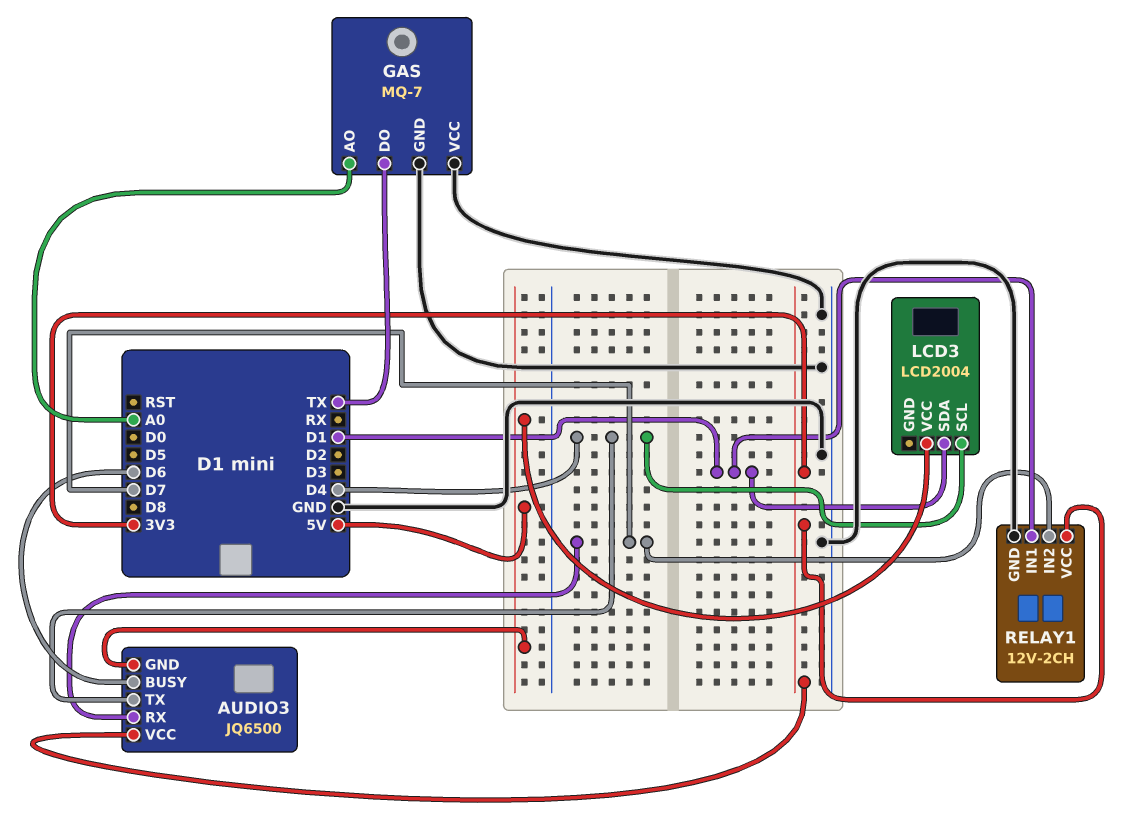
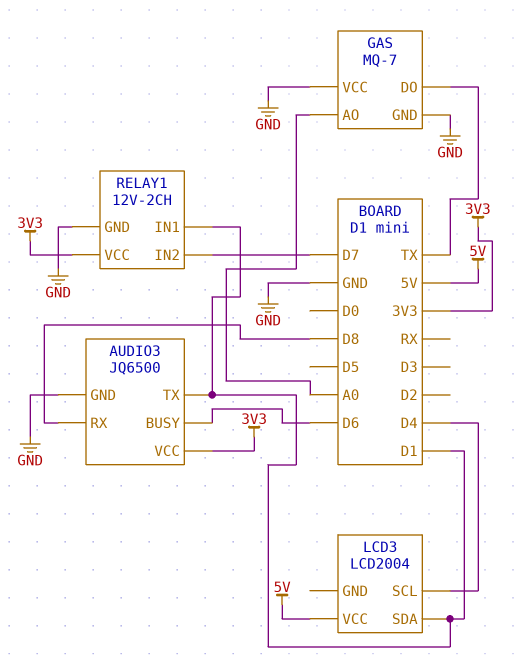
AUDIO3 pin GND: 5V -> GND
AUDIO3 pin RX: D7 -> D8
AUDIO3 pin TX: D4 -> D1

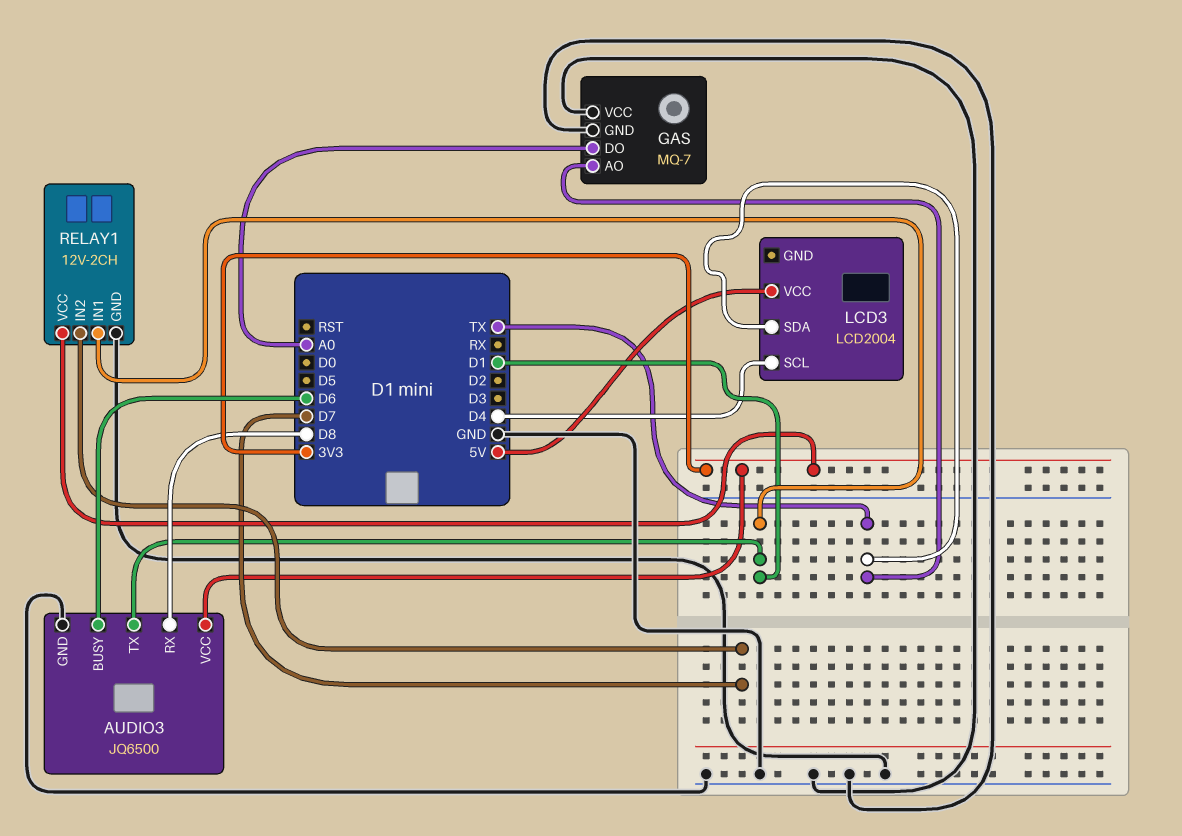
GAS pin AO: A0 -> TX
GAS pin DO: TX -> A0
LCD3 pin SDA: D1 -> TX

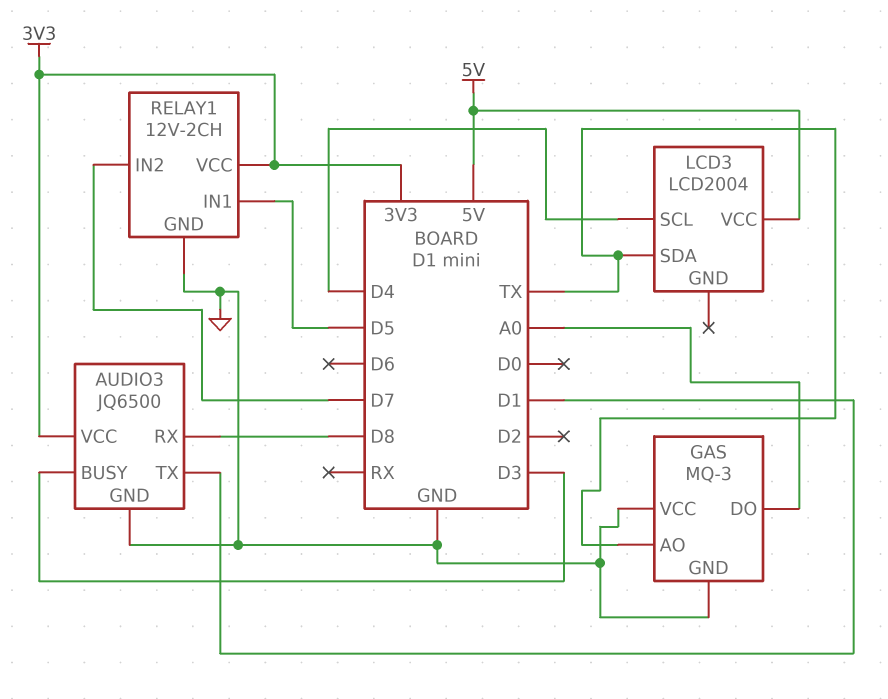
AUDIO3 pin BUSY: D6 -> D3
GAS: MQ-7 -> MQ-3
RELAY1 pin IN1: D1 -> D5

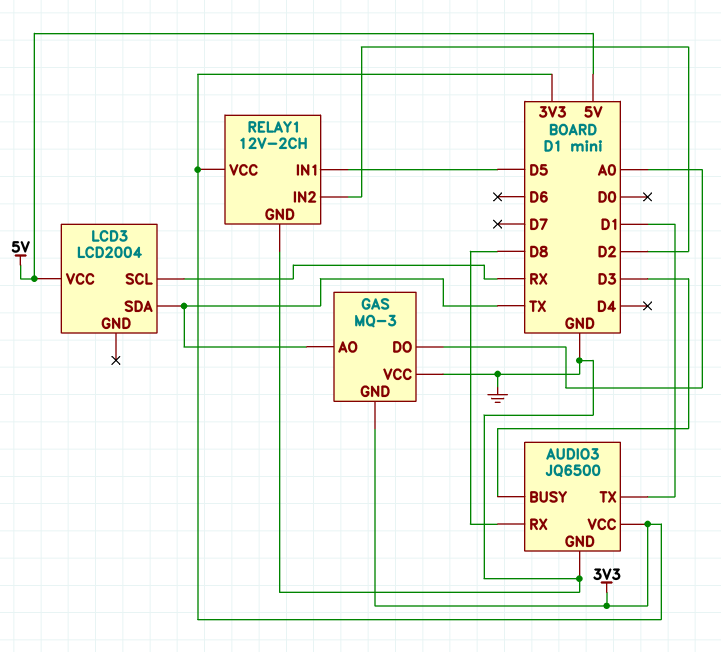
GAS pin GND: GND -> 3V3
LCD3 pin SCL: D4 -> RX
RELAY1 pin IN2: D7 -> D2

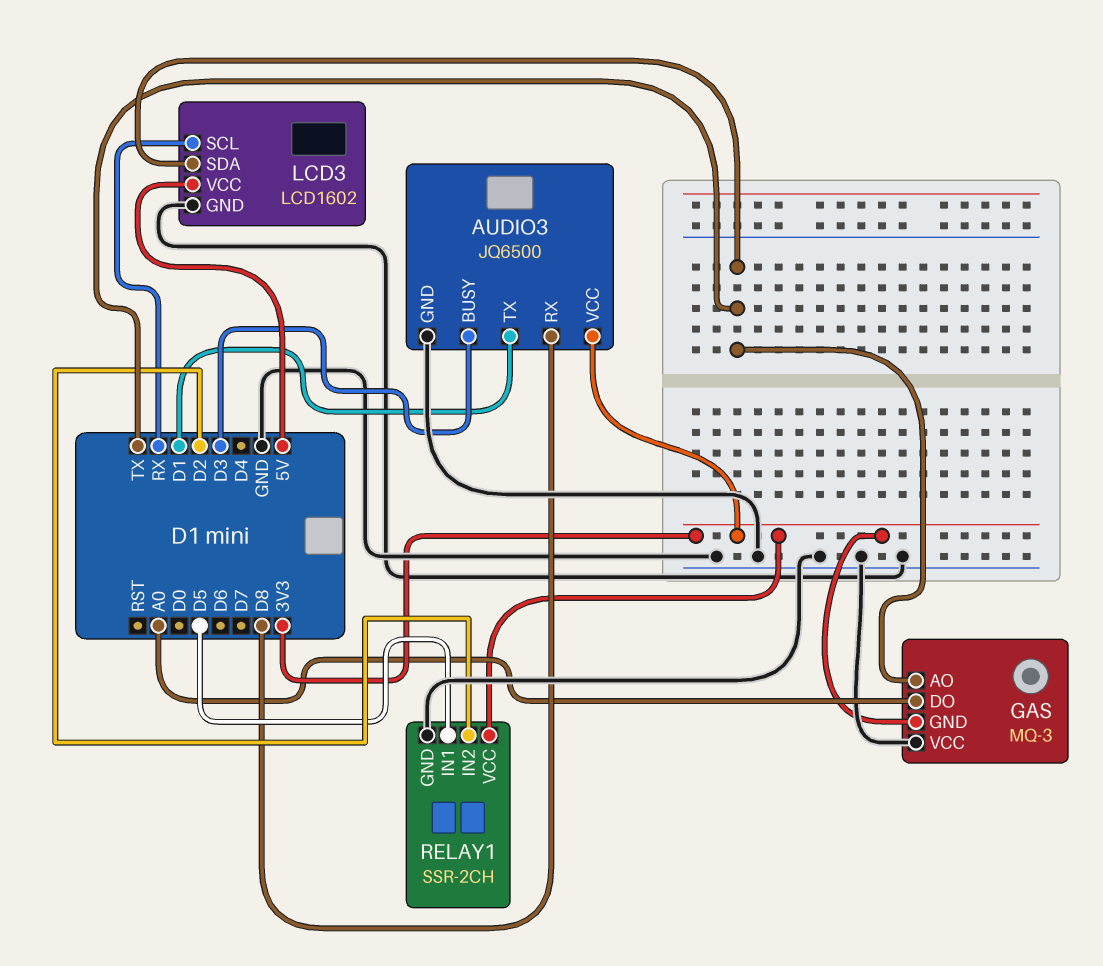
LCD3: LCD2004 -> LCD1602
LCD3 pin GND: none -> GND
RELAY1: 12V-2CH -> SSR-2CH

